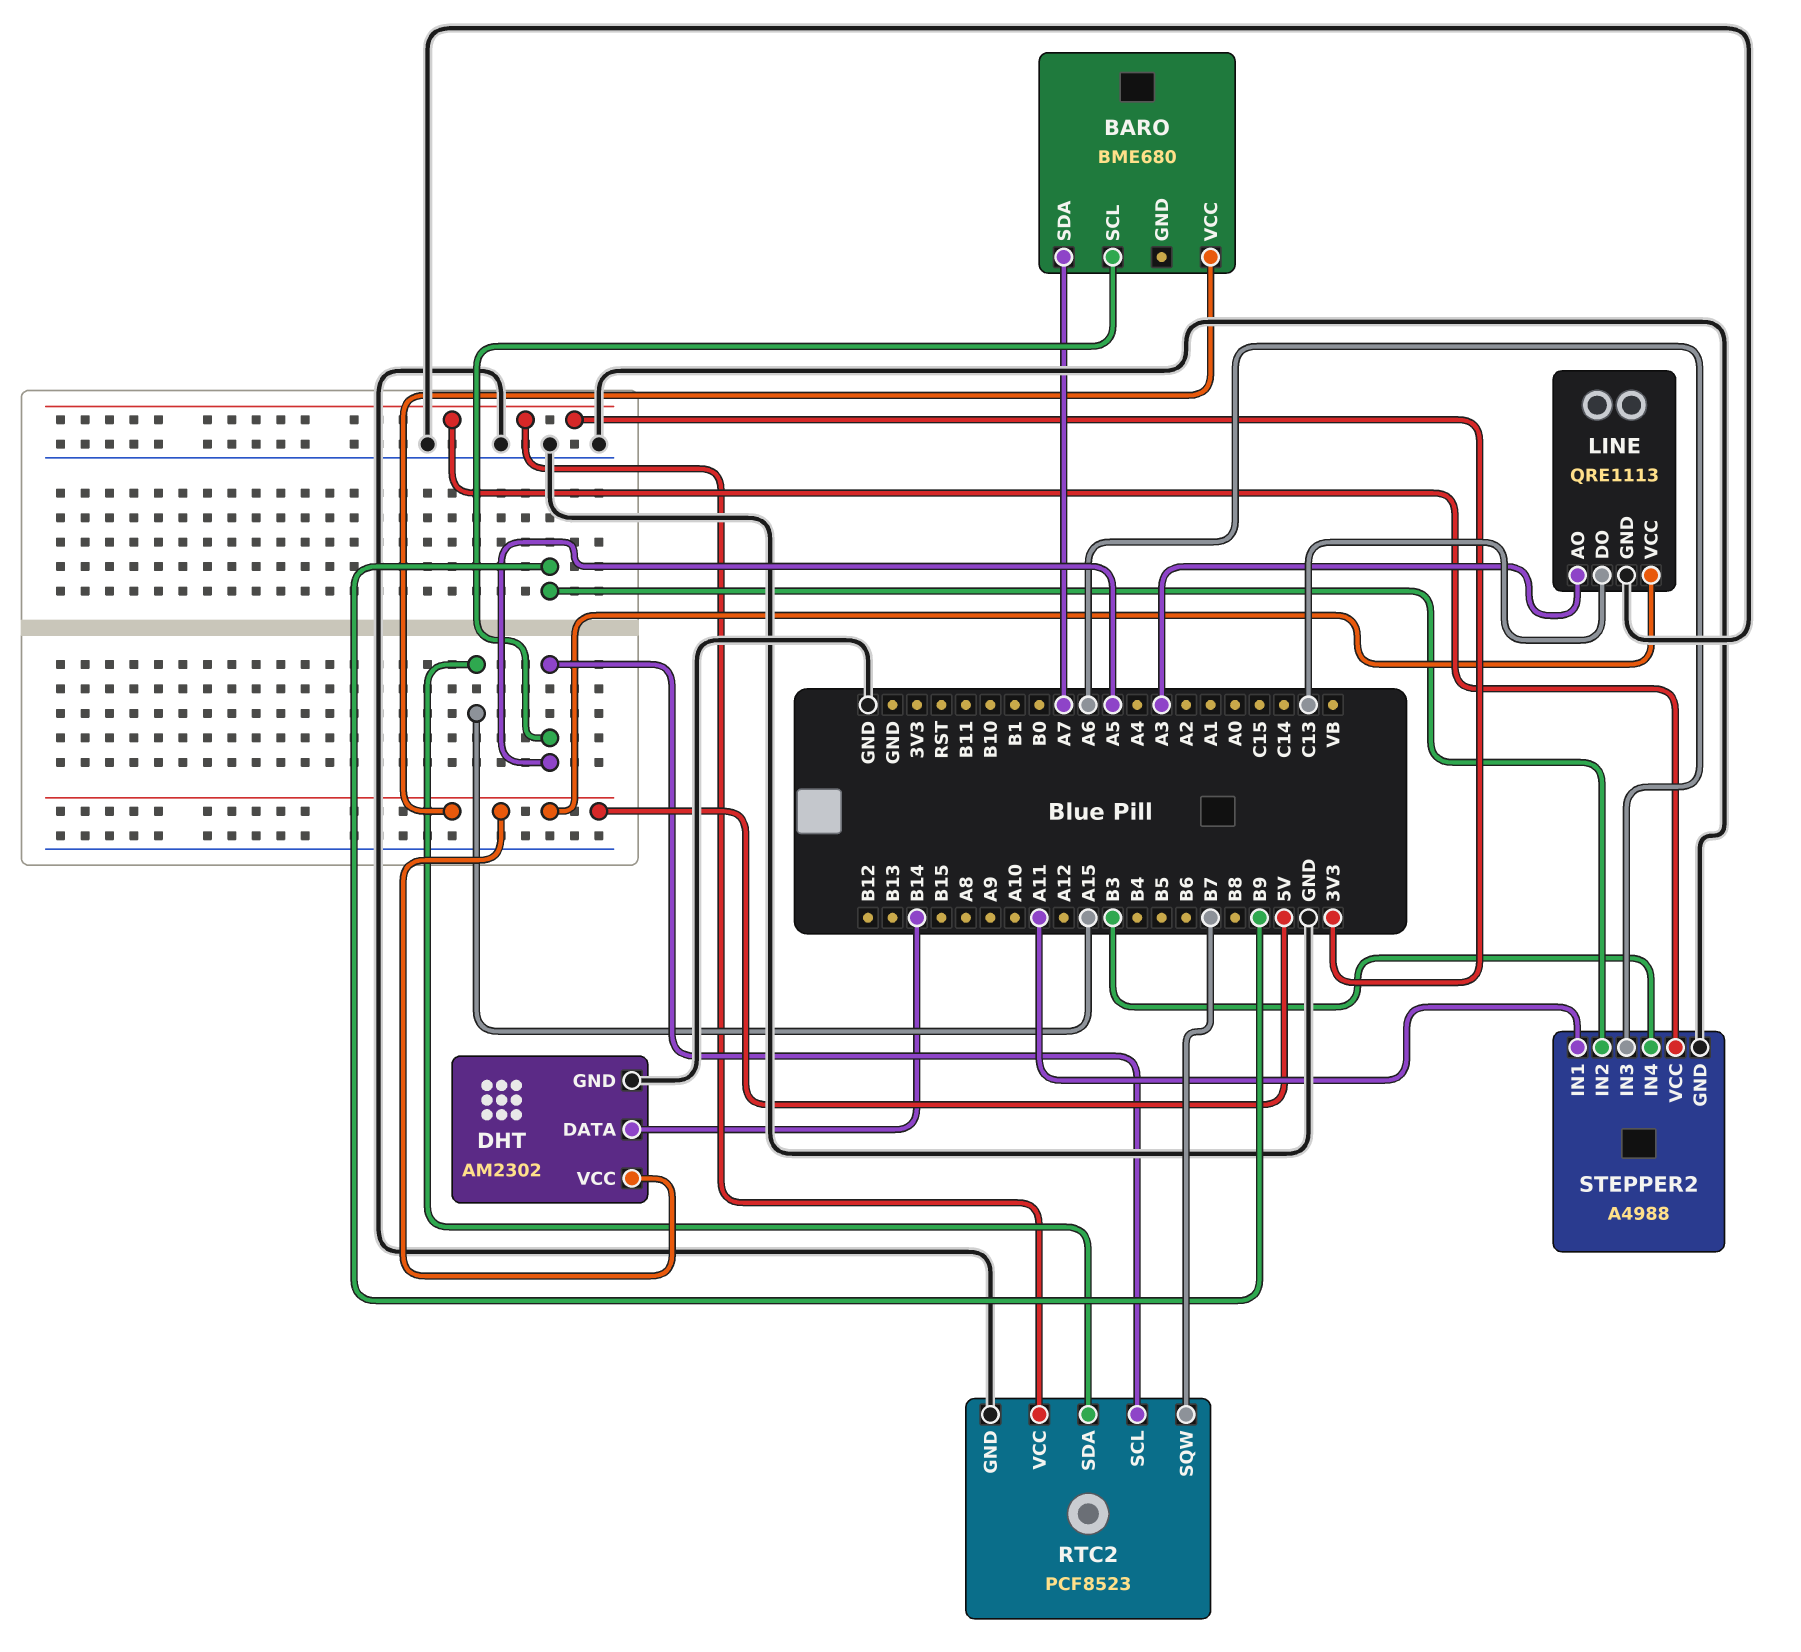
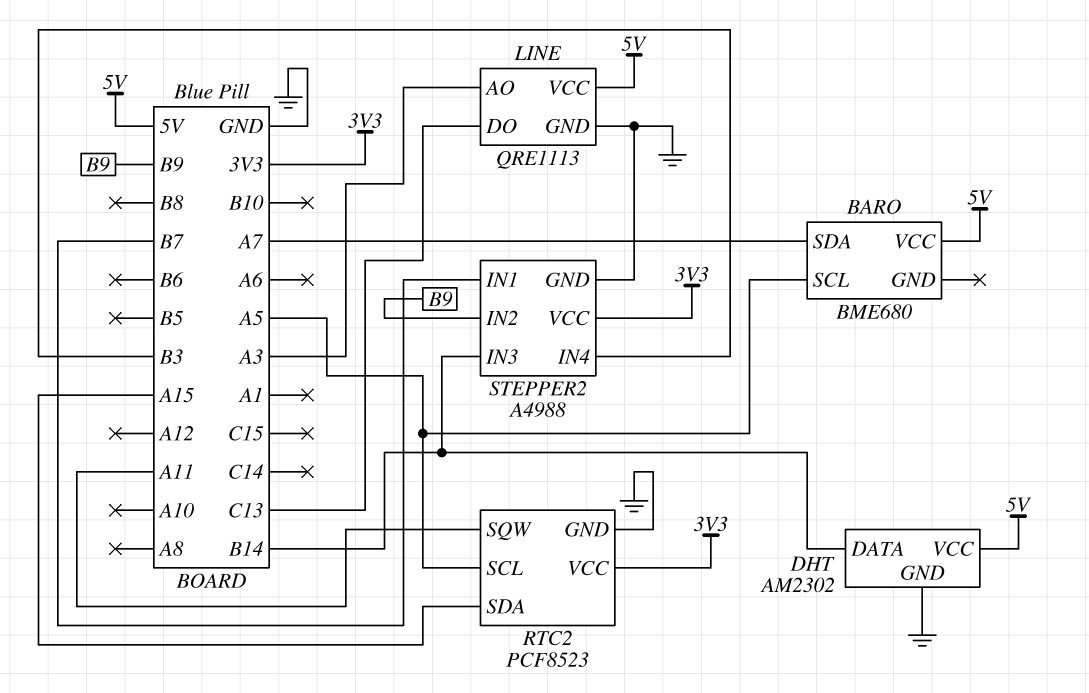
RTC2 pin SQW: B7 -> A11
STEPPER2 pin IN1: A11 -> B7
STEPPER2 pin IN3: A6 -> B14

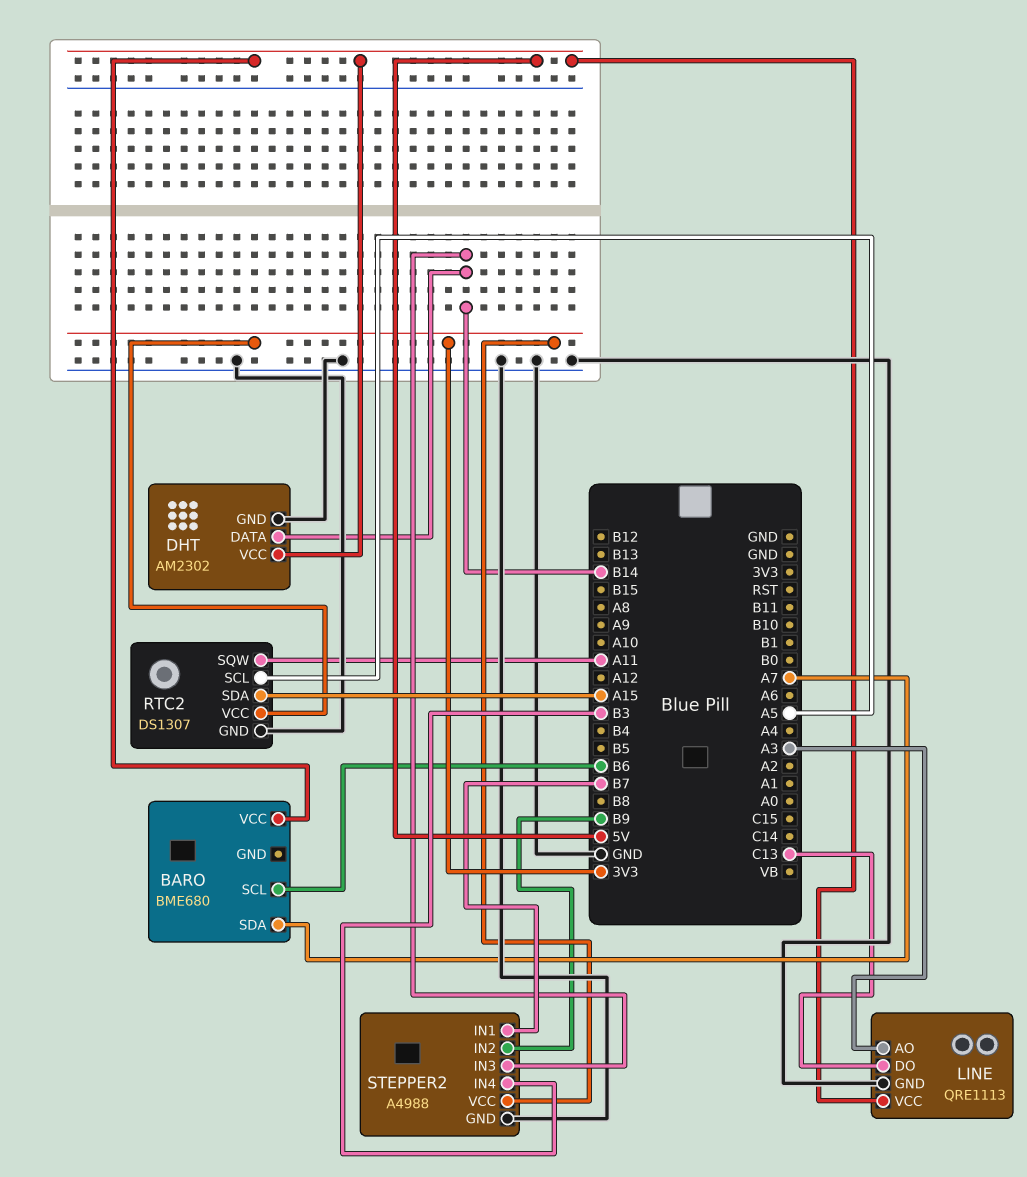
BARO pin SCL: A5 -> B6
RTC2: PCF8523 -> DS1307

